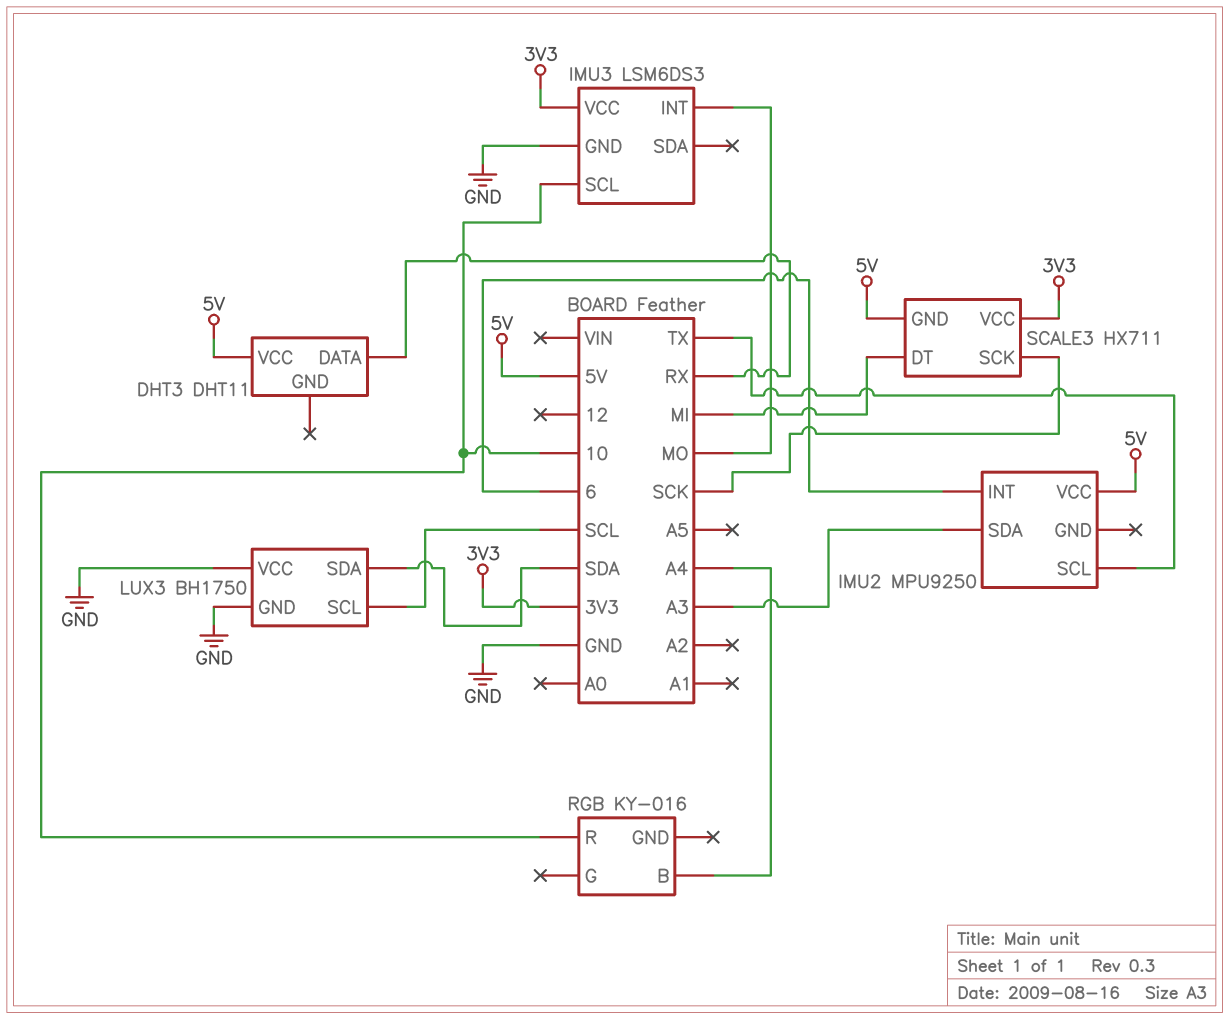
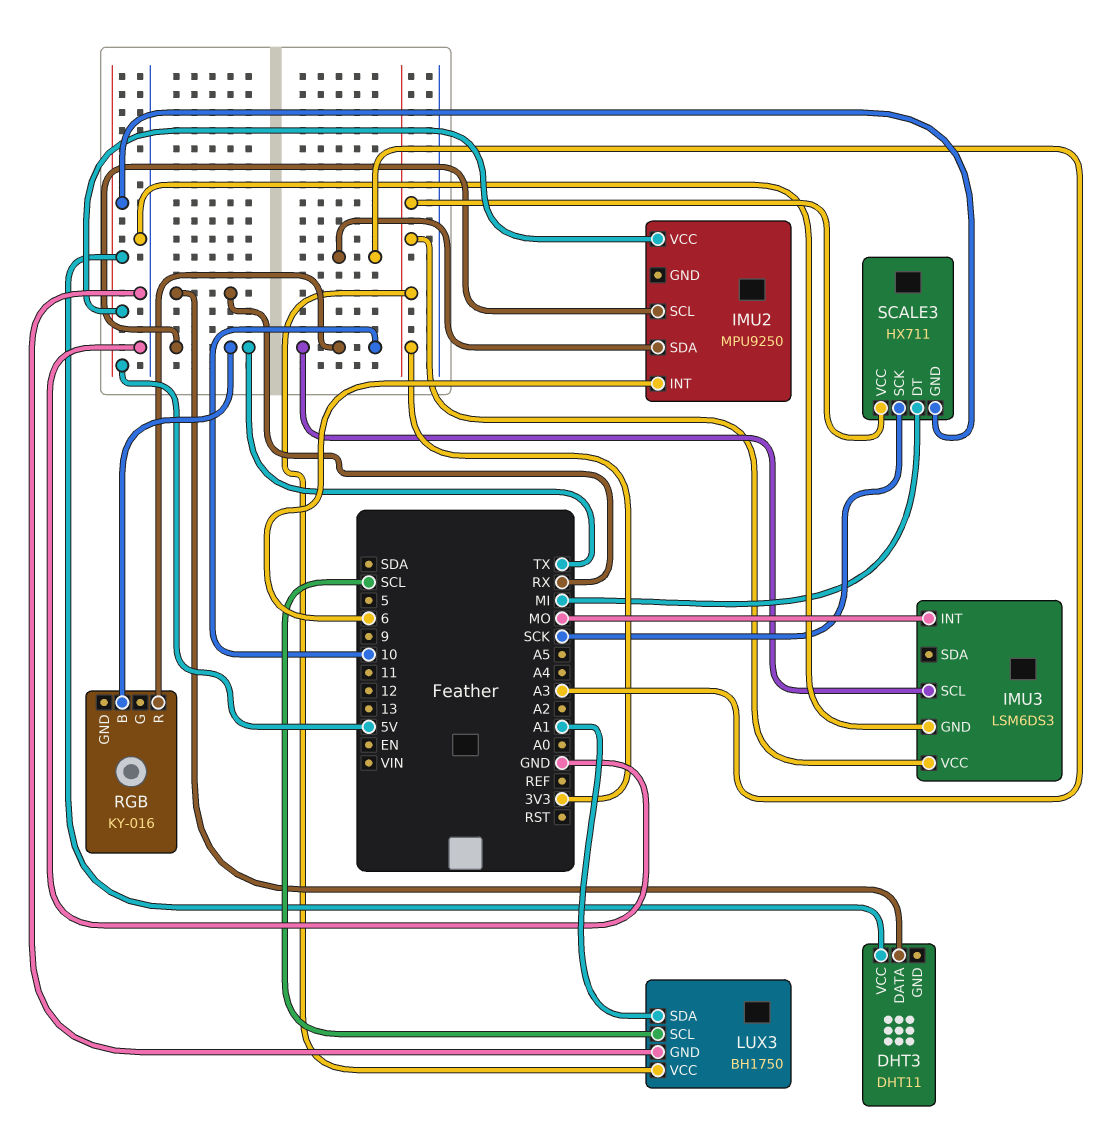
LUX3 pin SDA: SDA -> A1
LUX3 pin VCC: GND -> 3V3
RGB pin B: A4 -> TX

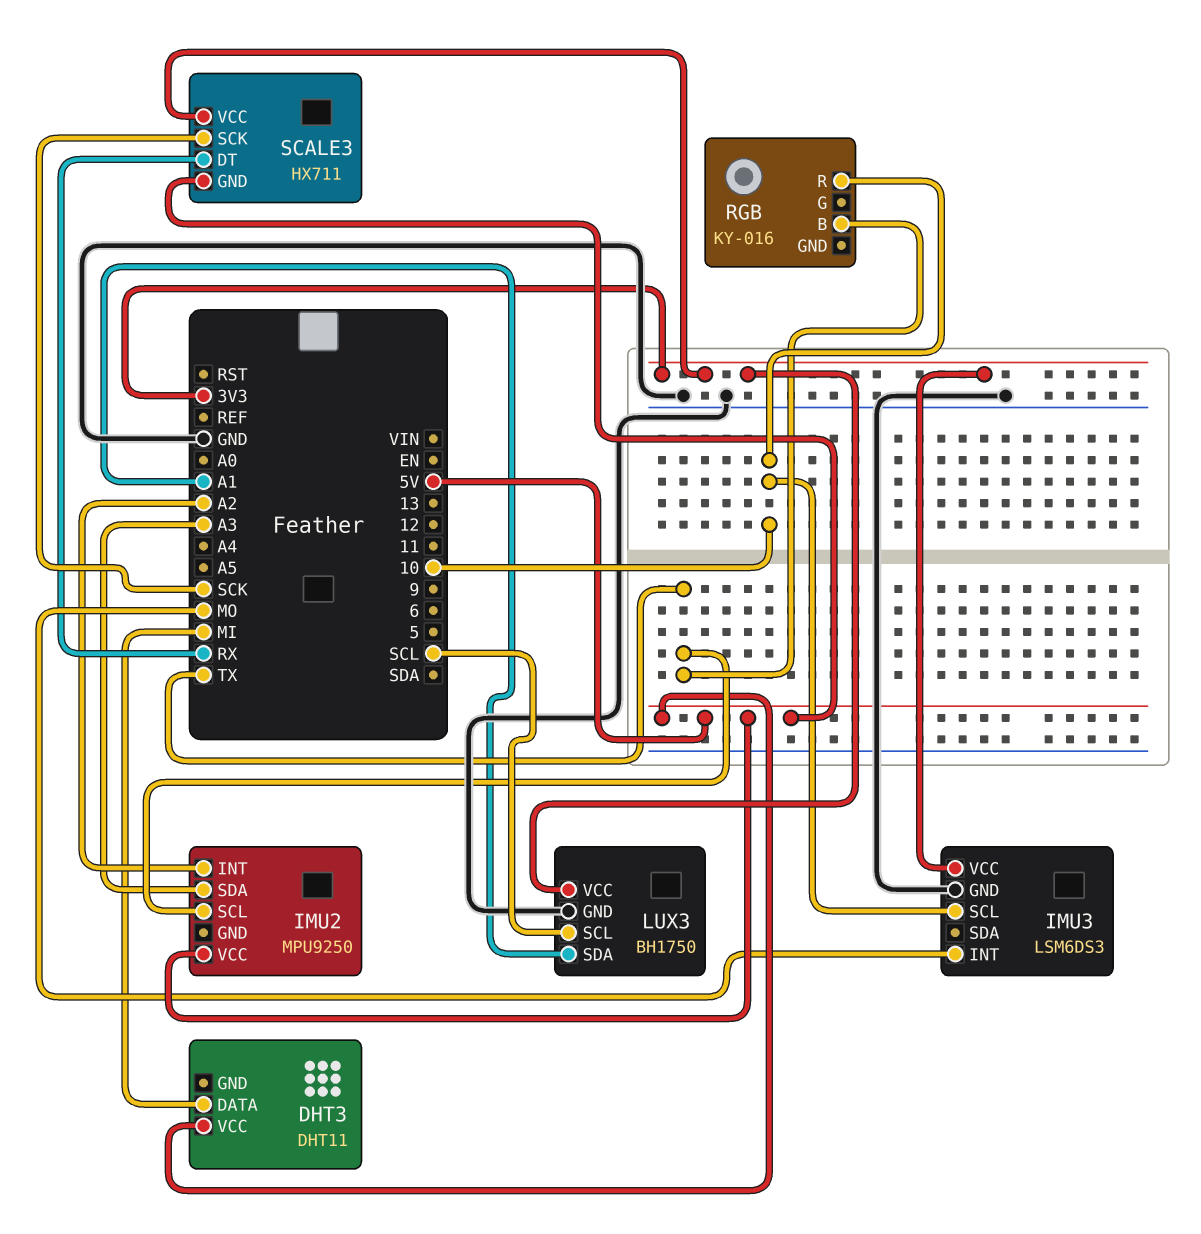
DHT3 pin DATA: RX -> MI
IMU2 pin INT: 6 -> A2
SCALE3 pin DT: MI -> RX

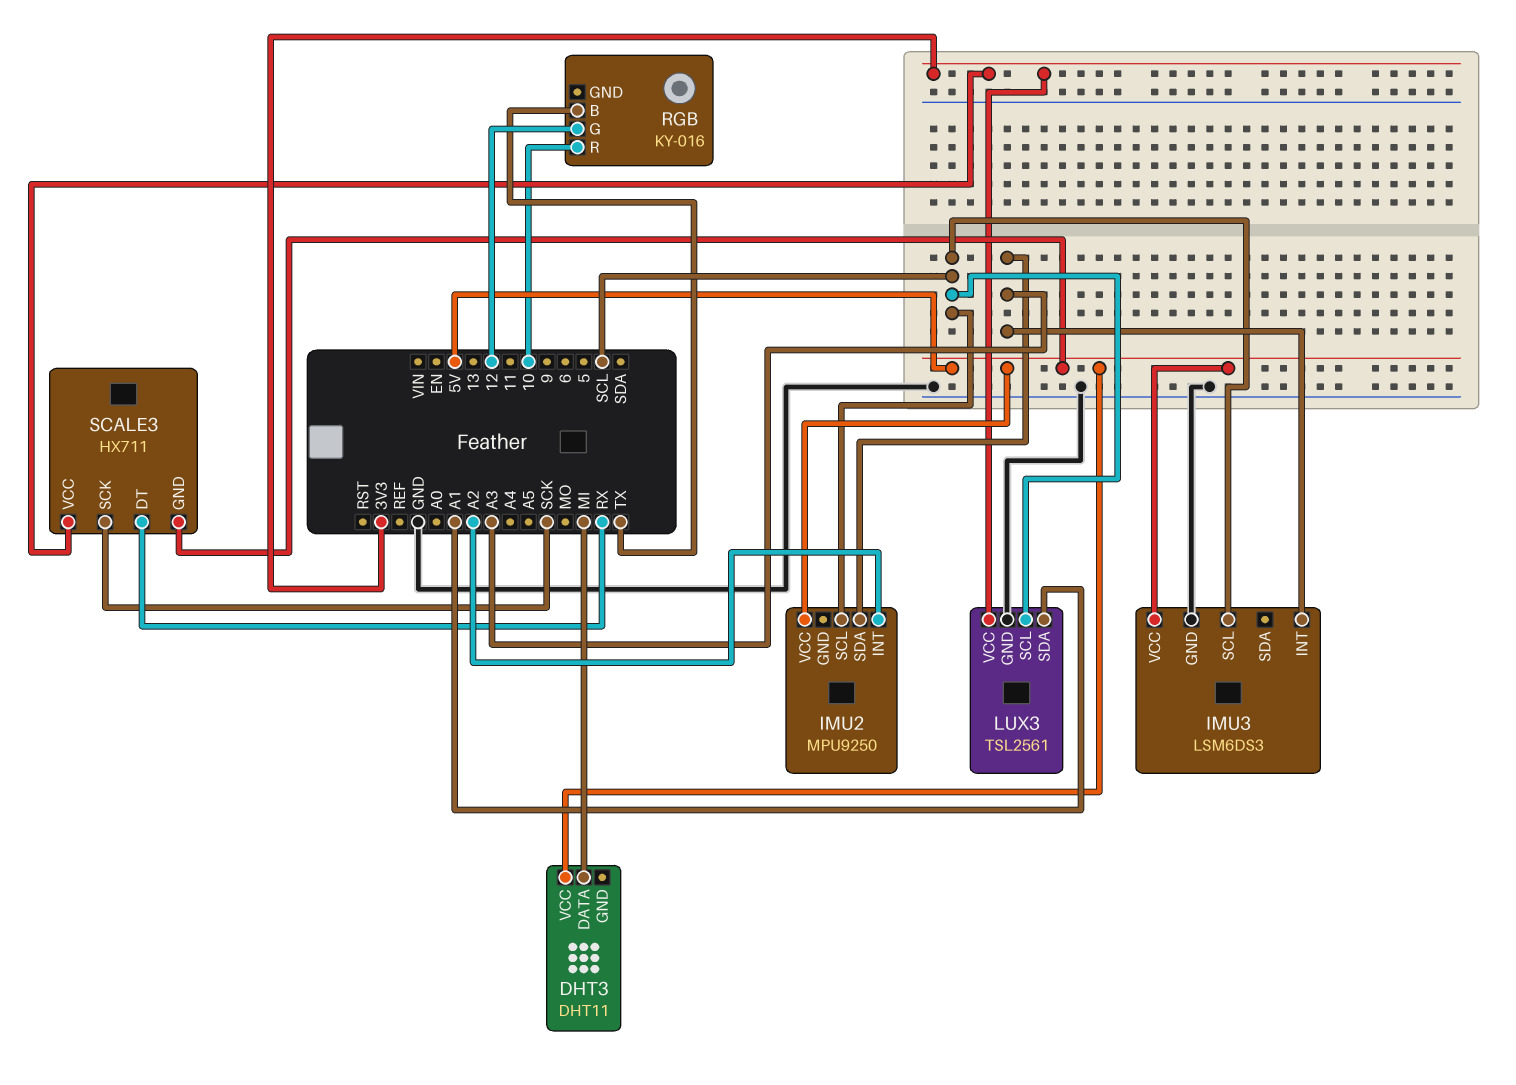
IMU2 pin SCL: TX -> SCL
IMU3 pin INT: MO -> A3
IMU3 pin SCL: 10 -> SCL
IMU3 pin VCC: 3V3 -> 5V
LUX3: BH1750 -> TSL2561
RGB pin G: none -> 12

